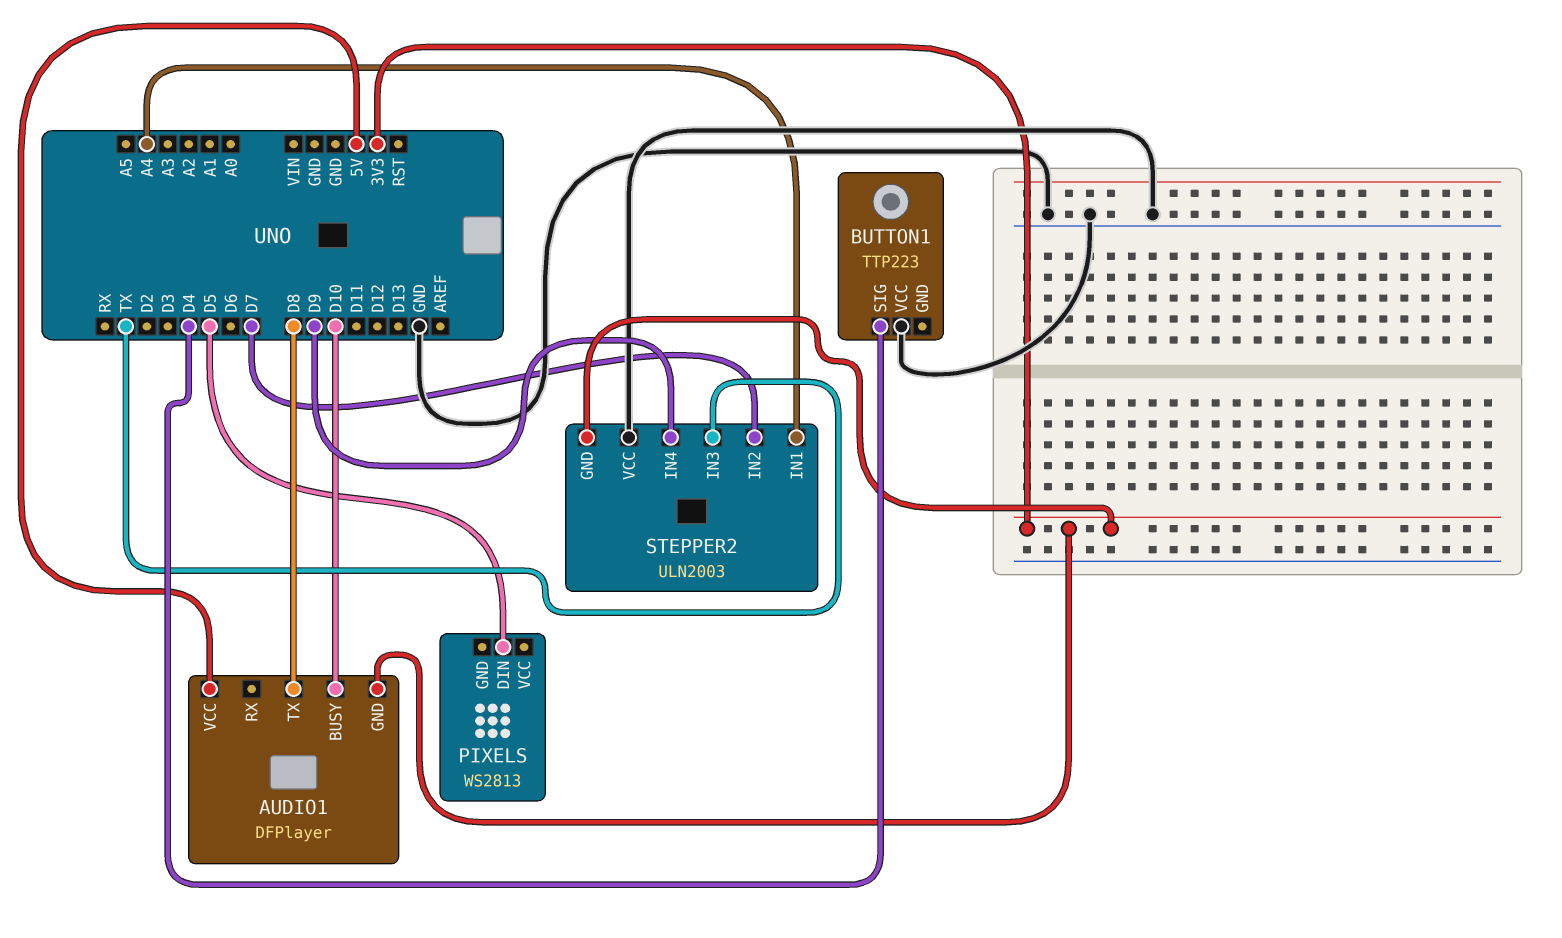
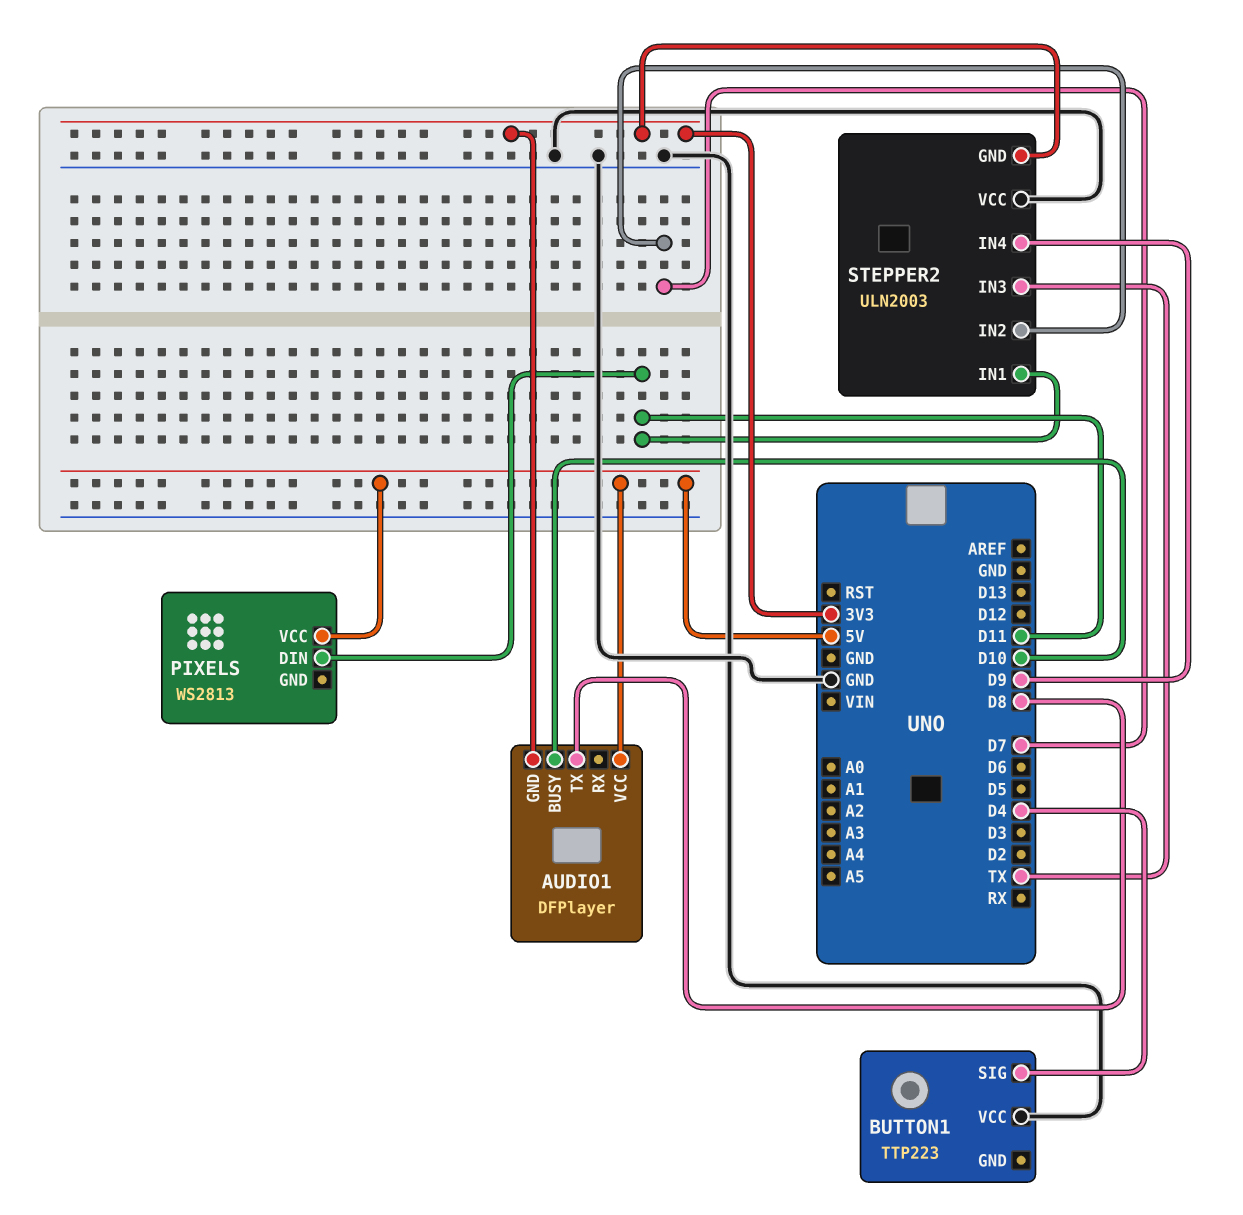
PIXELS pin DIN: D5 -> D11
PIXELS pin VCC: none -> 5V
STEPPER2 pin IN1: A4 -> D11

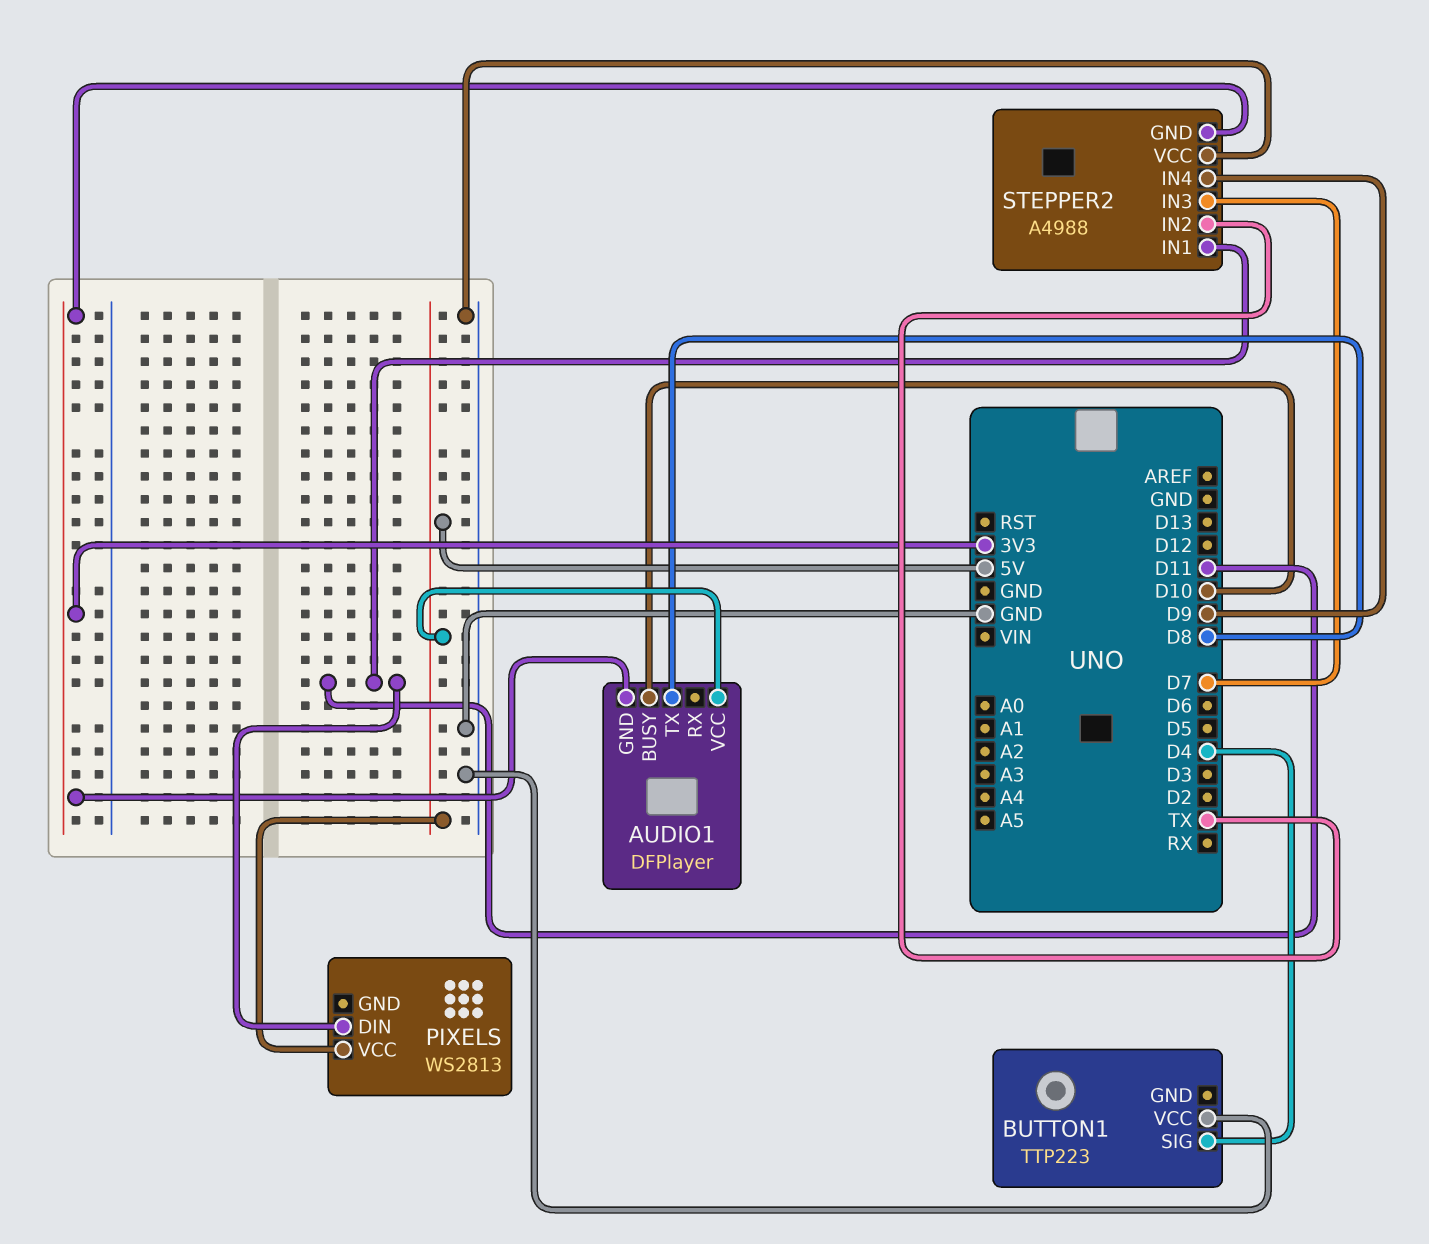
STEPPER2: ULN2003 -> A4988
STEPPER2 pin IN2: D7 -> TX
STEPPER2 pin IN3: TX -> D7

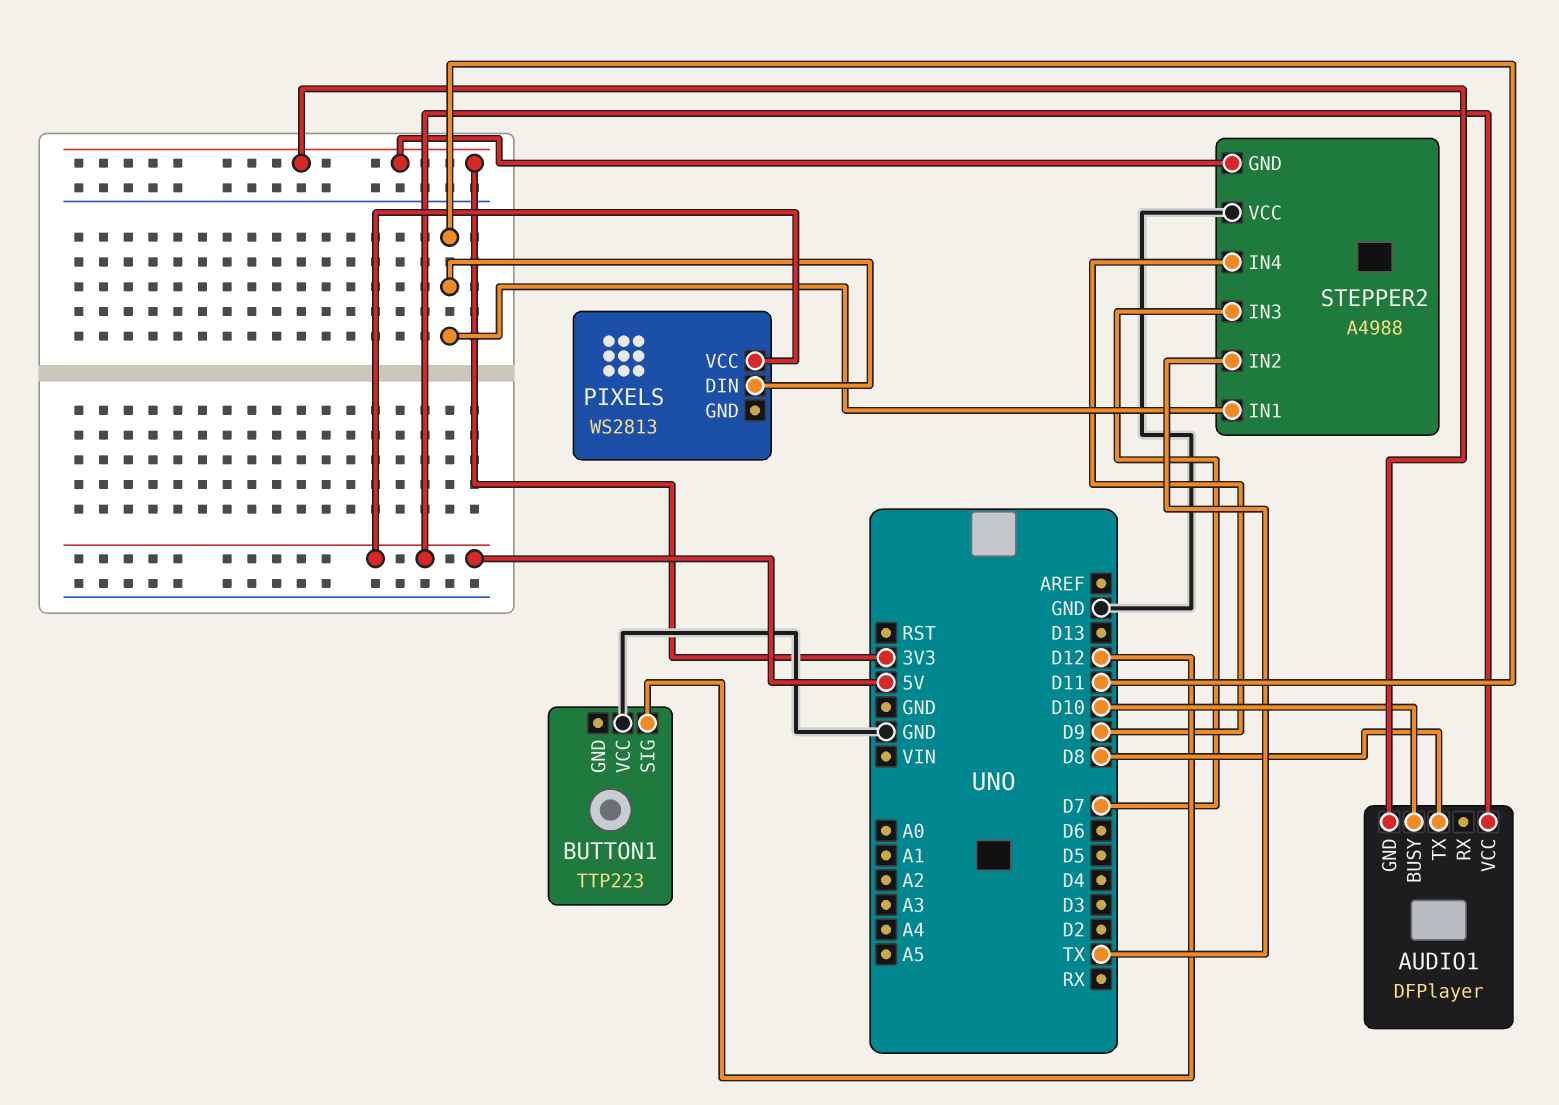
BUTTON1 pin SIG: D4 -> D12

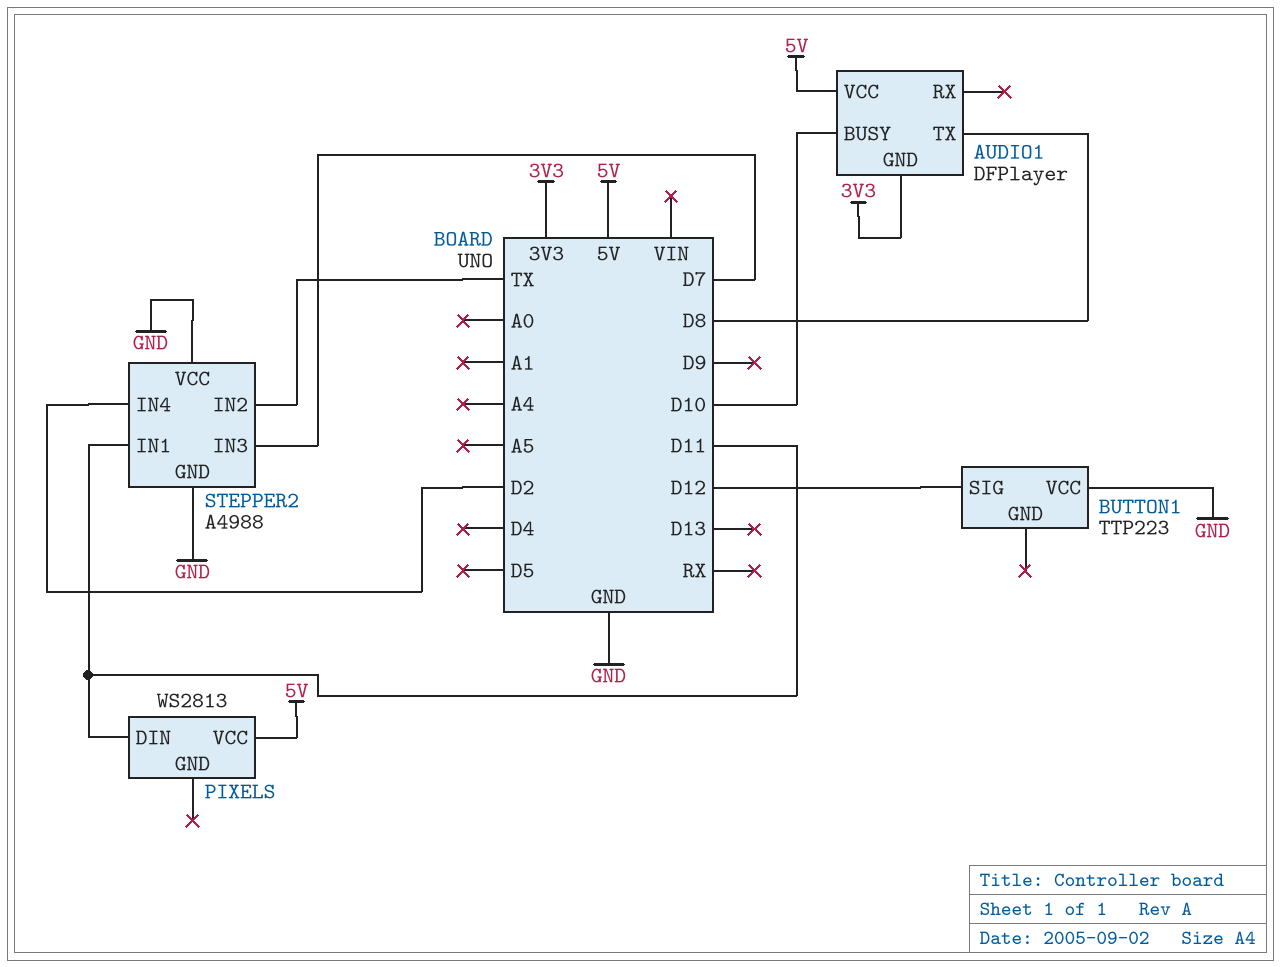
STEPPER2 pin GND: 3V3 -> GND
STEPPER2 pin IN4: D9 -> D2

